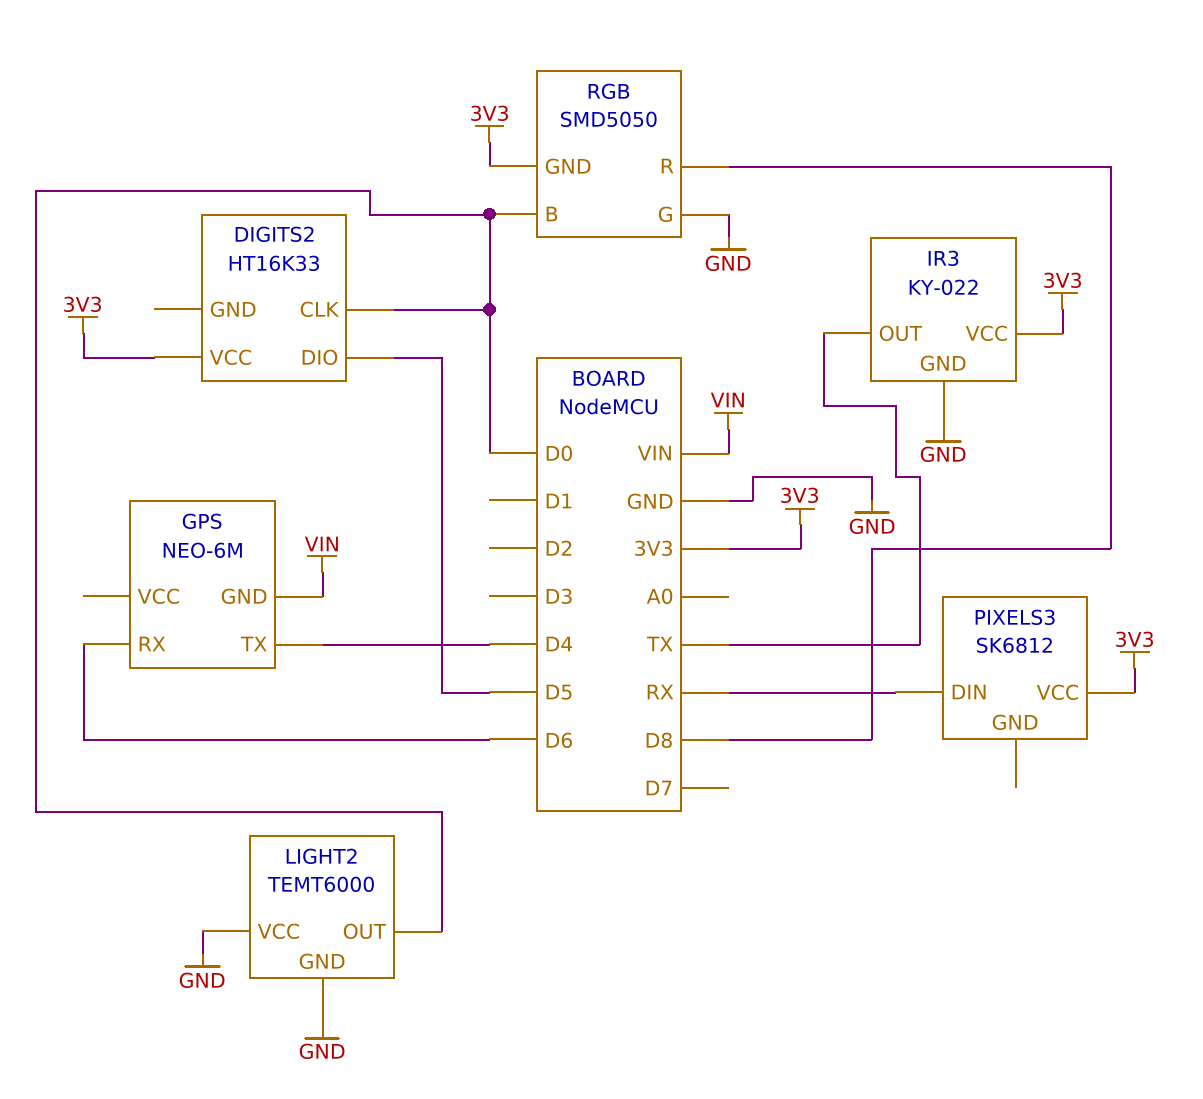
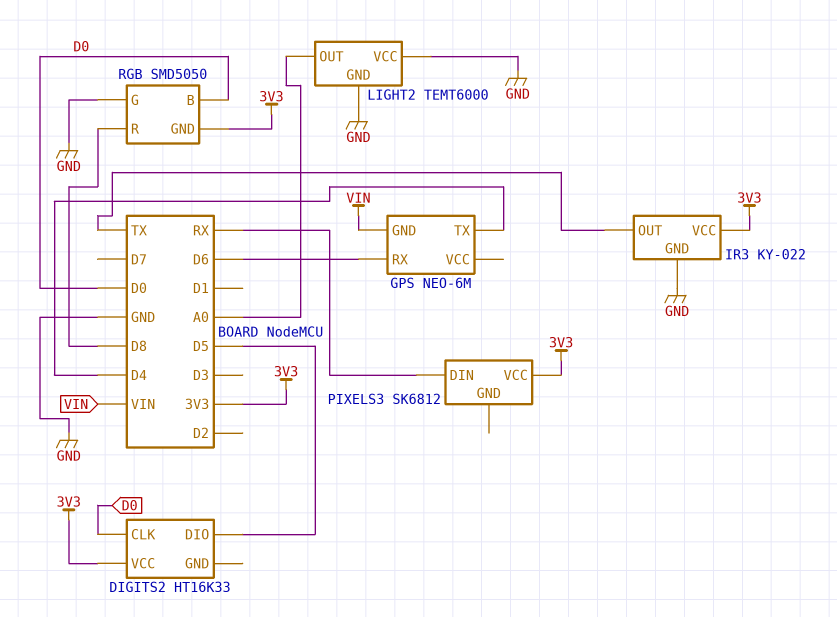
LIGHT2 pin OUT: D0 -> A0

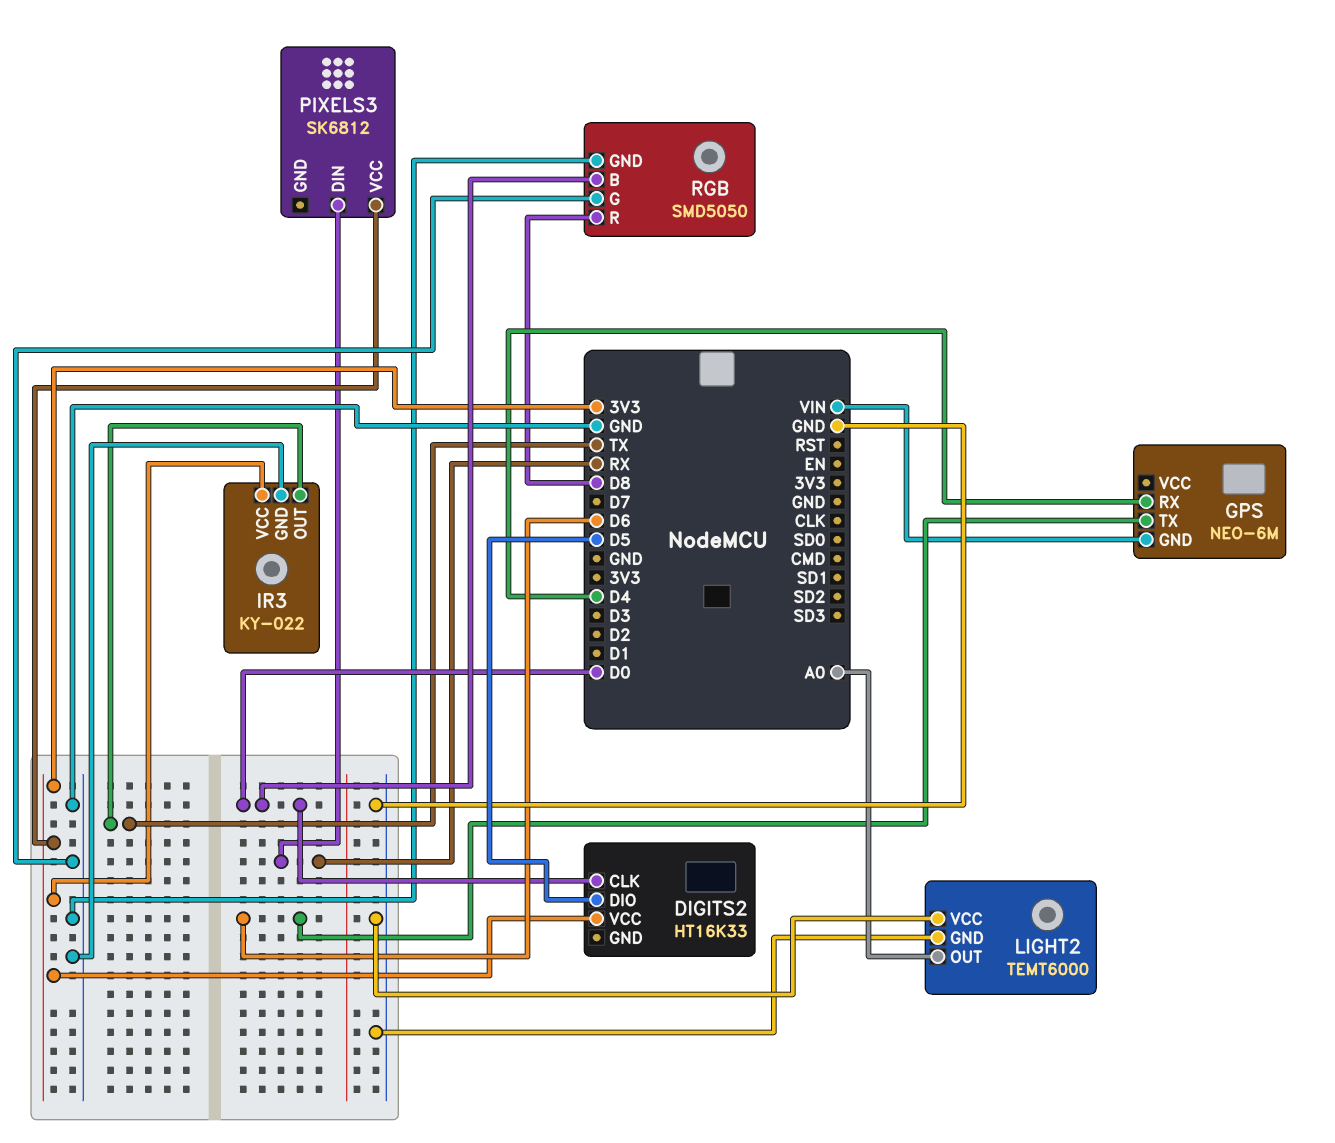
GPS pin RX: D6 -> D4
GPS pin TX: D4 -> D6
RGB pin GND: 3V3 -> GND

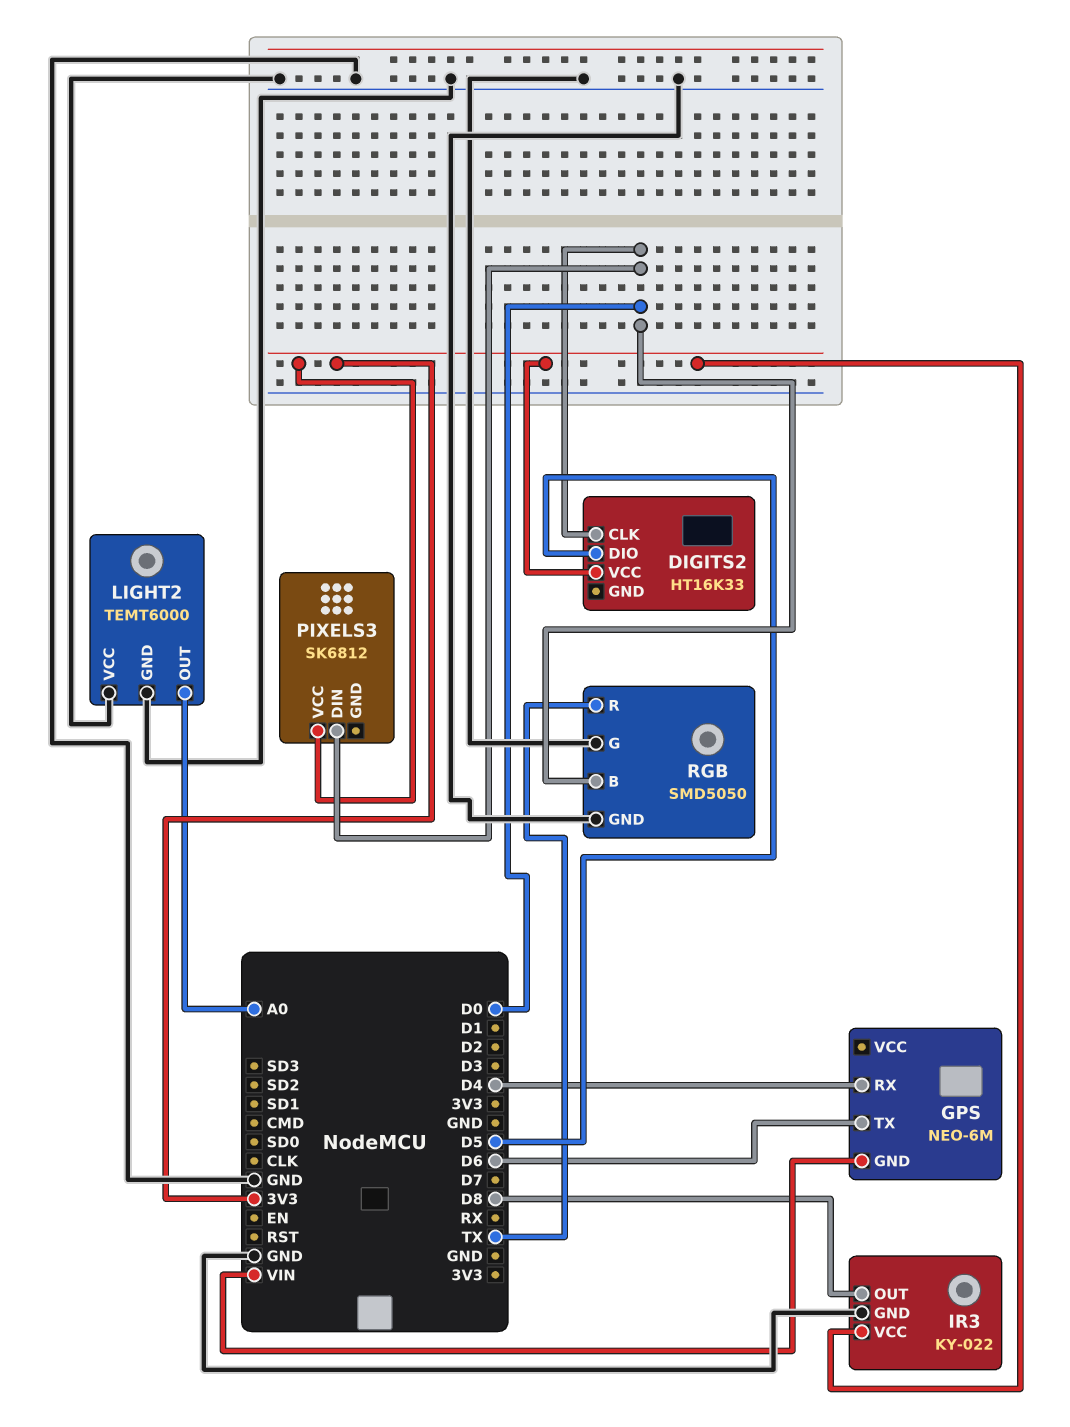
IR3 pin OUT: TX -> D8
PIXELS3 pin DIN: RX -> D0
RGB pin R: D8 -> TX

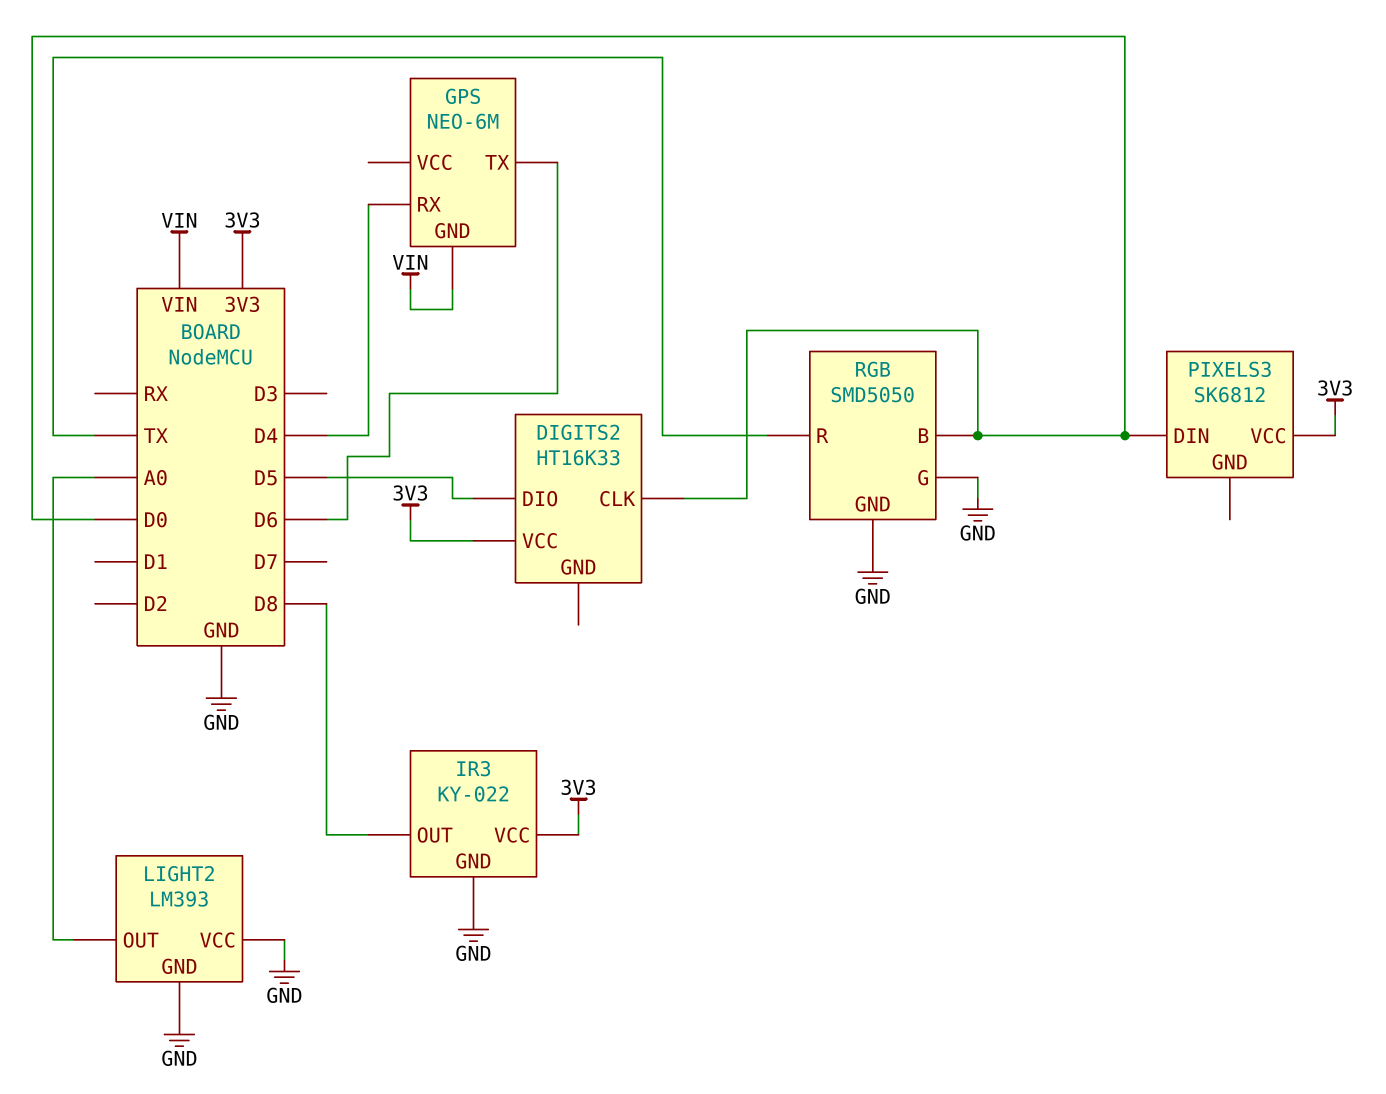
LIGHT2: TEMT6000 -> LM393

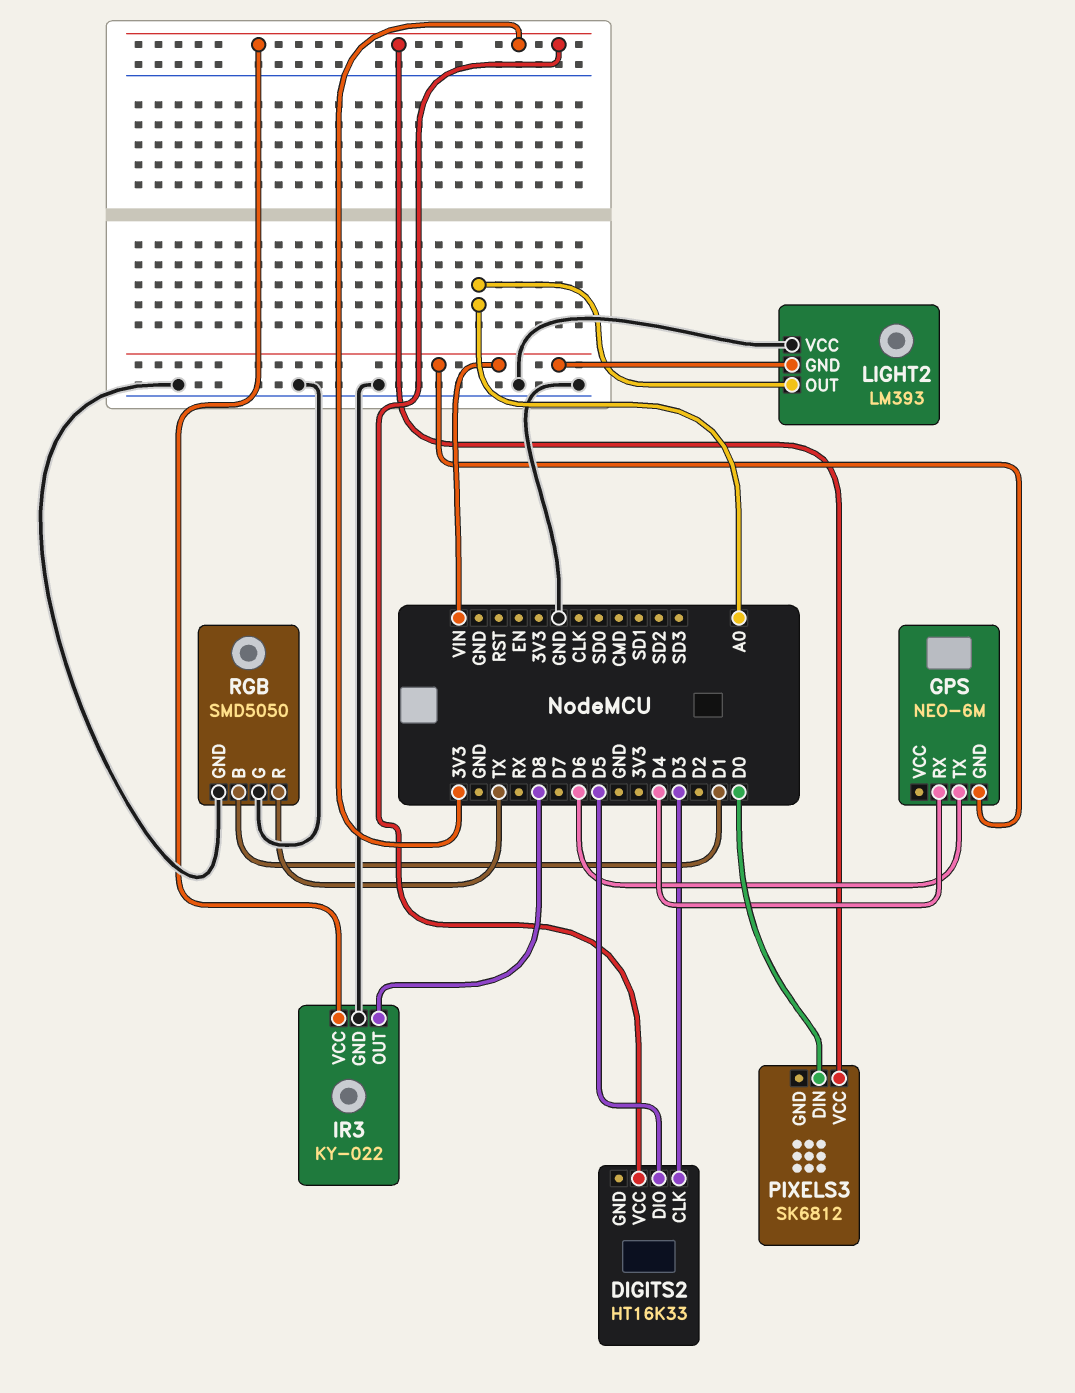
DIGITS2 pin CLK: D0 -> D3
LIGHT2 pin GND: GND -> VIN
RGB pin B: D0 -> D1

